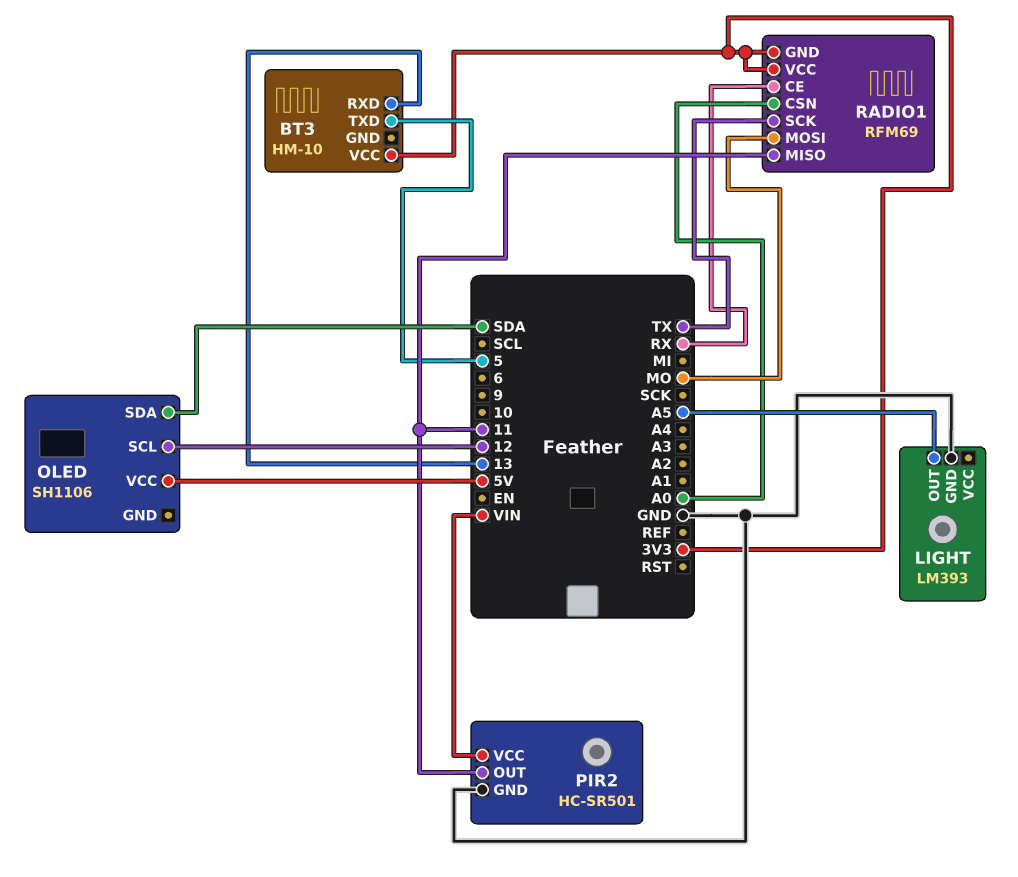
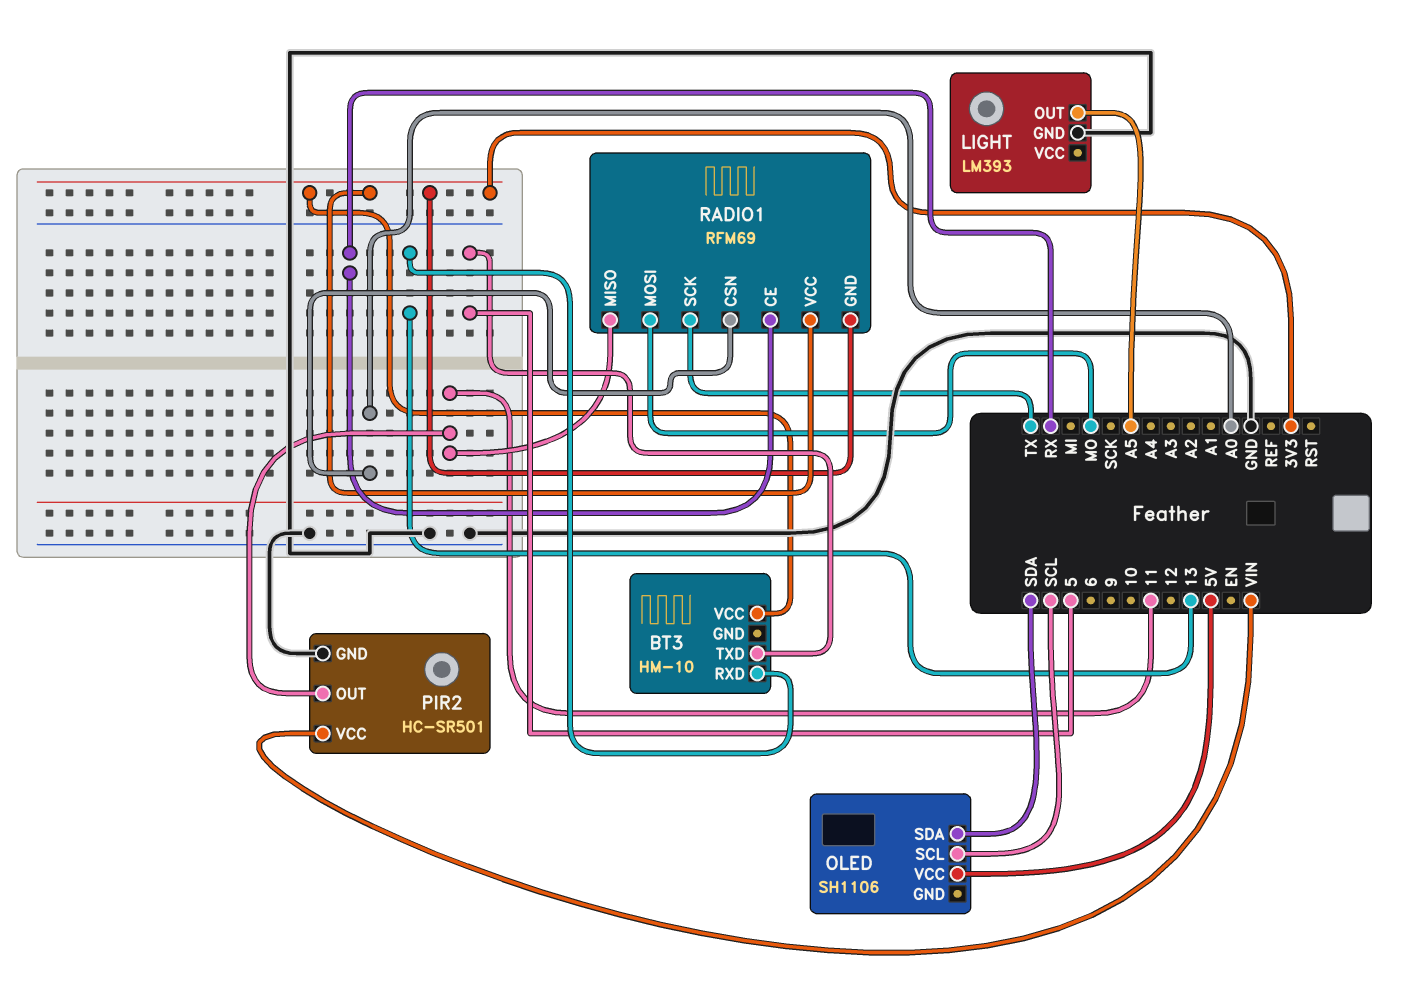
OLED pin SCL: 12 -> SCL

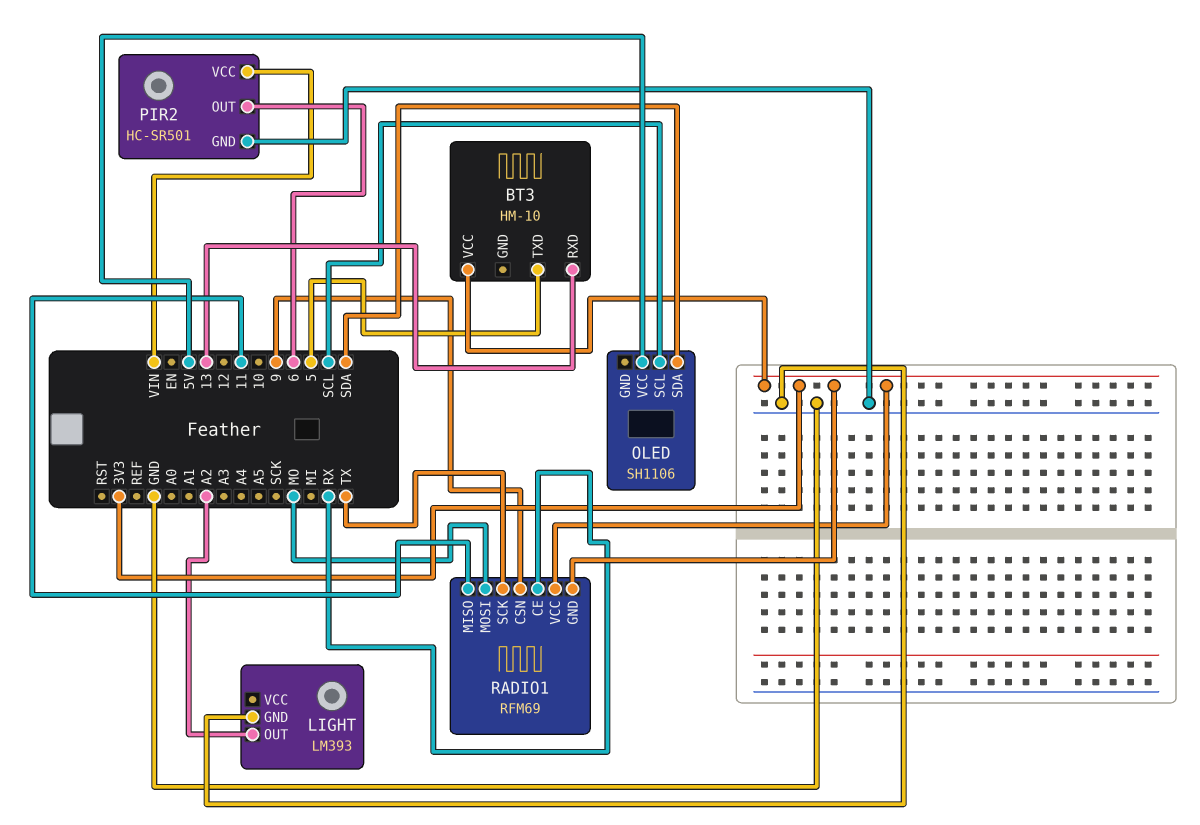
LIGHT pin OUT: A5 -> A2
PIR2 pin OUT: 11 -> 6
RADIO1 pin CSN: A0 -> 9

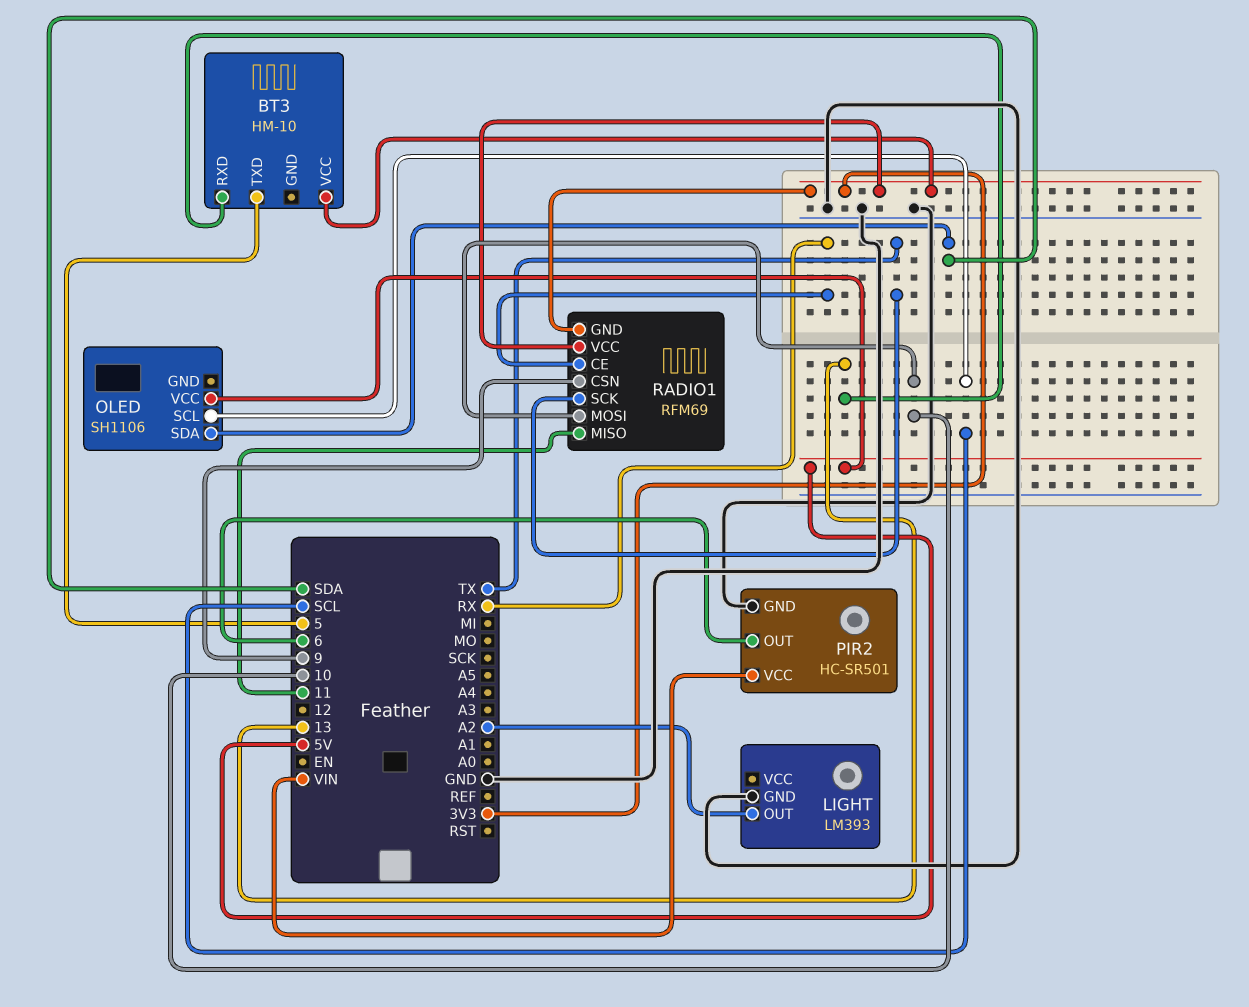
RADIO1 pin MOSI: MO -> 10

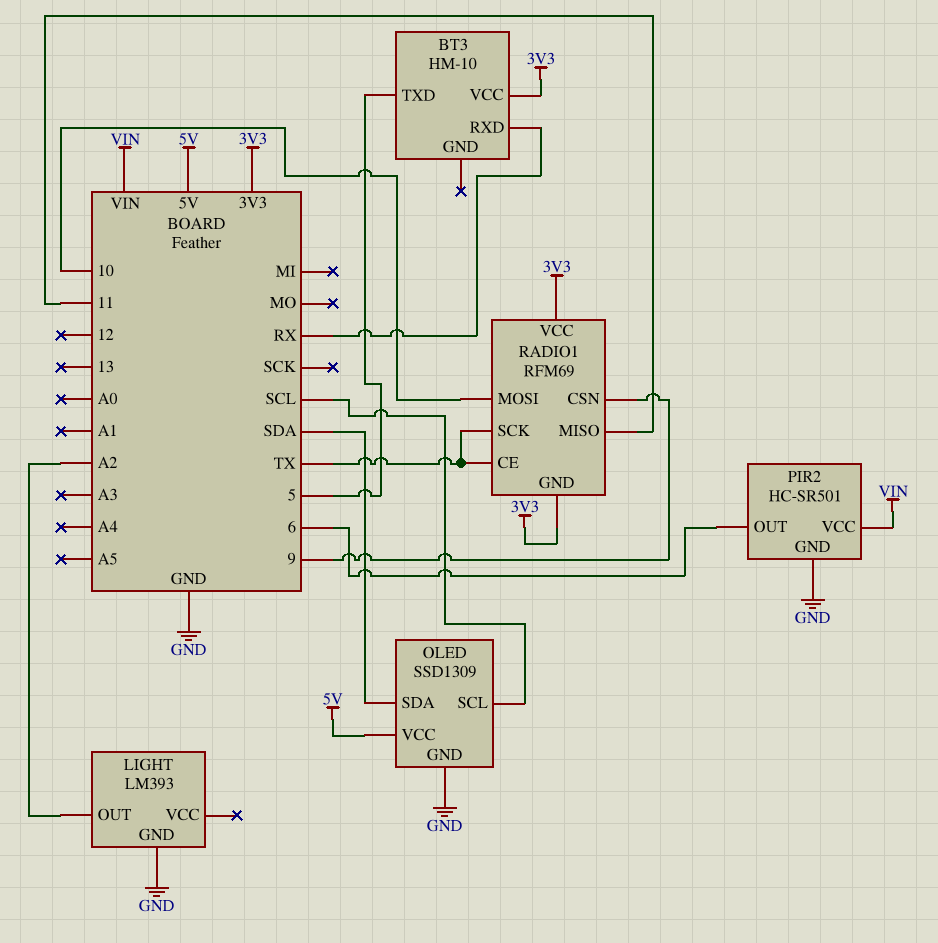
BT3 pin RXD: 13 -> RX
OLED: SH1106 -> SSD1309
OLED pin GND: none -> GND
RADIO1 pin CE: RX -> TX

